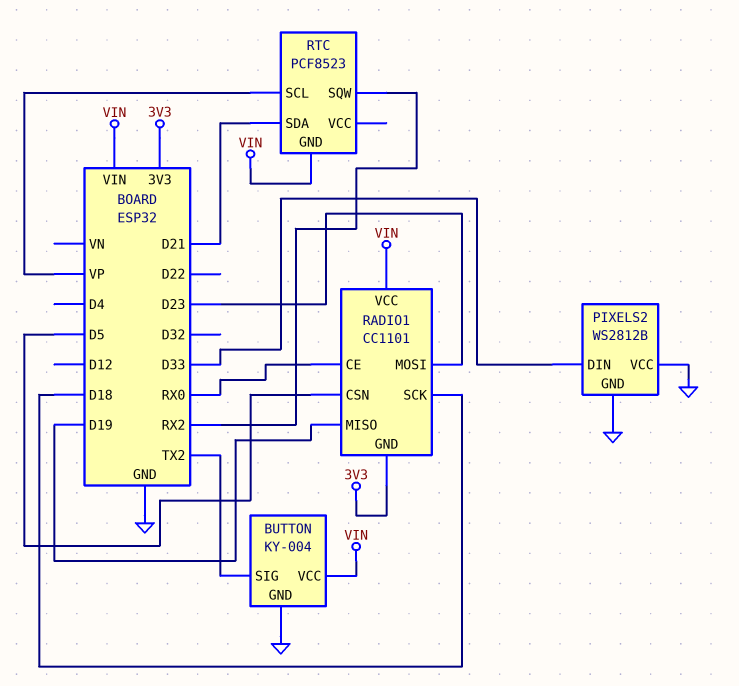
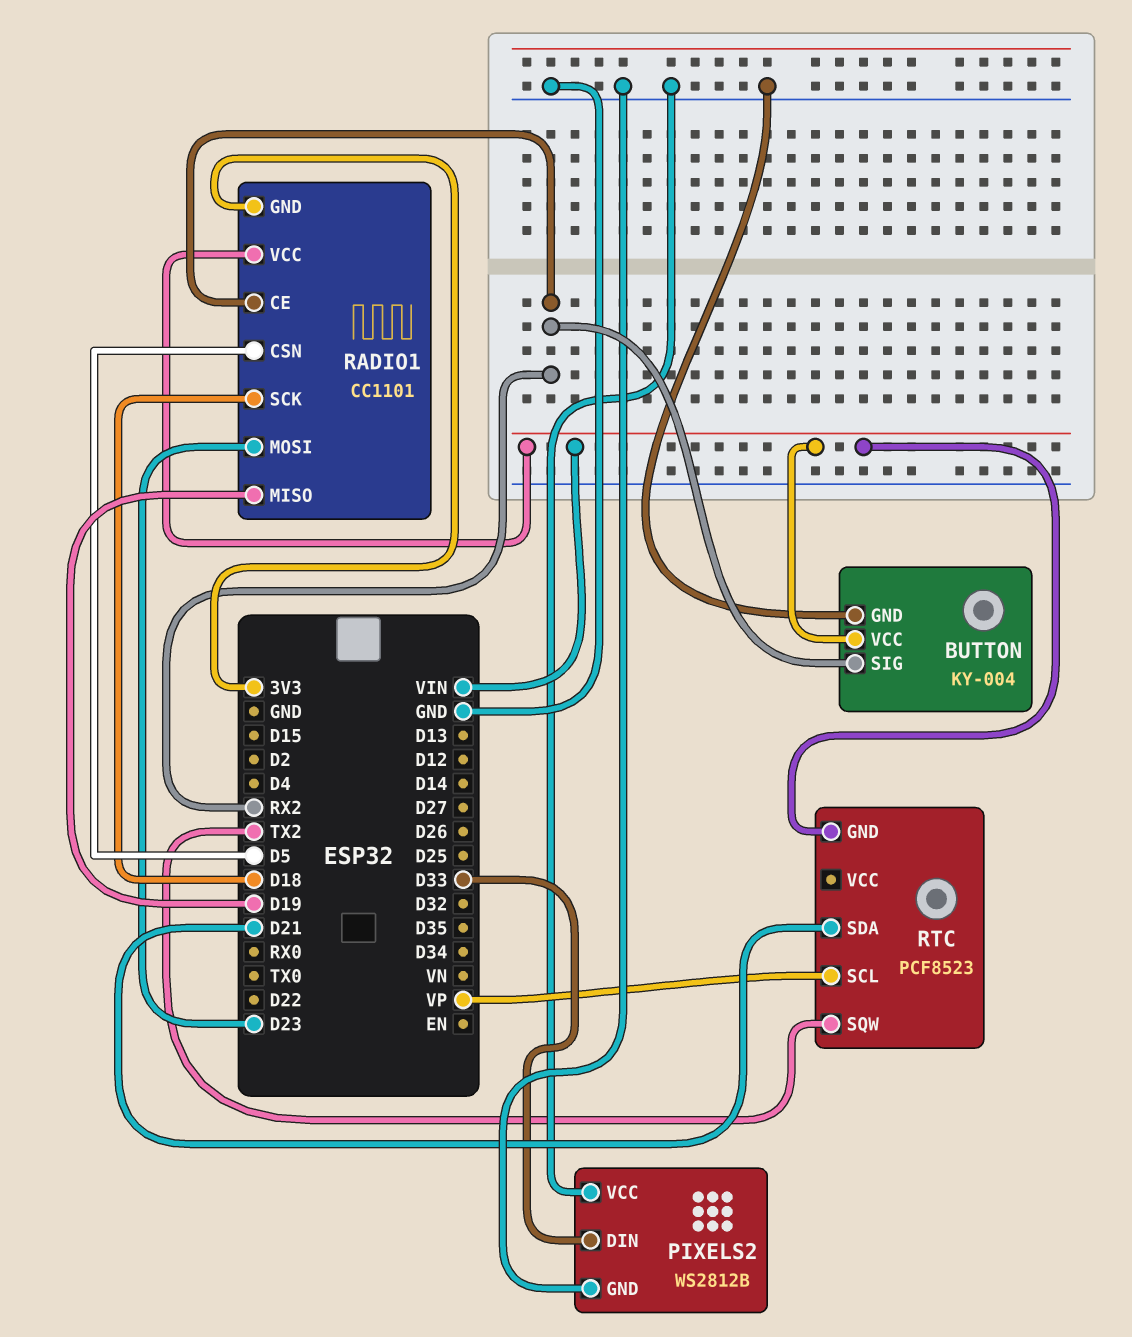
BUTTON pin SIG: TX2 -> RX2
RADIO1 pin CE: RX0 -> RX2
RTC pin SQW: RX2 -> TX2

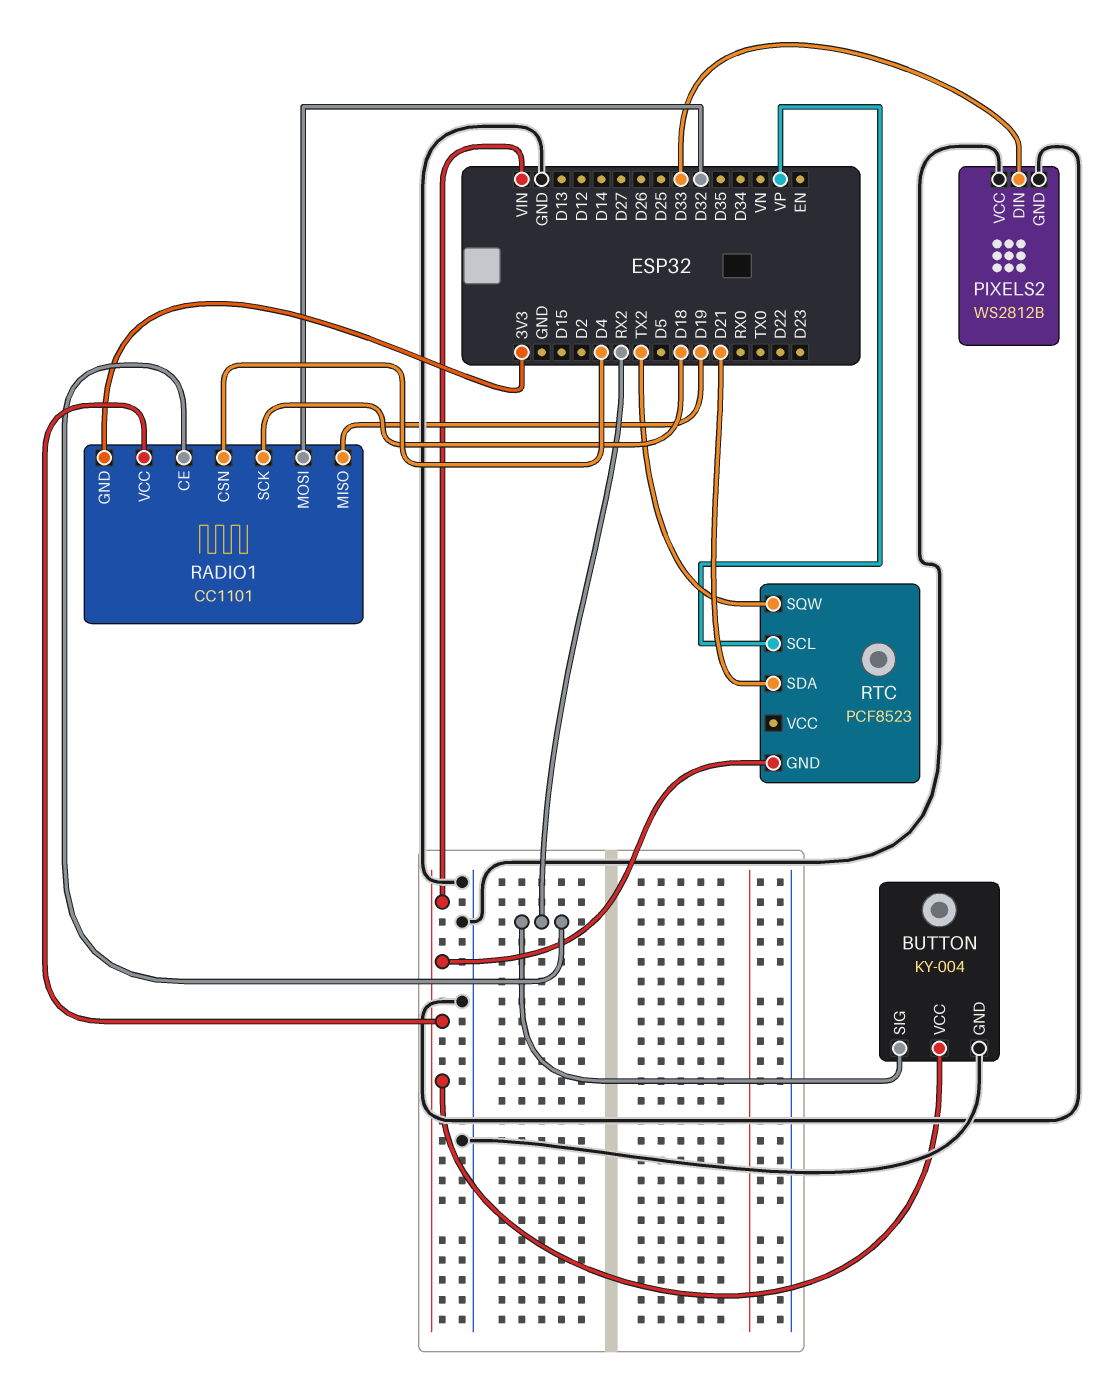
RADIO1 pin CSN: D5 -> D4
RADIO1 pin MOSI: D23 -> D32

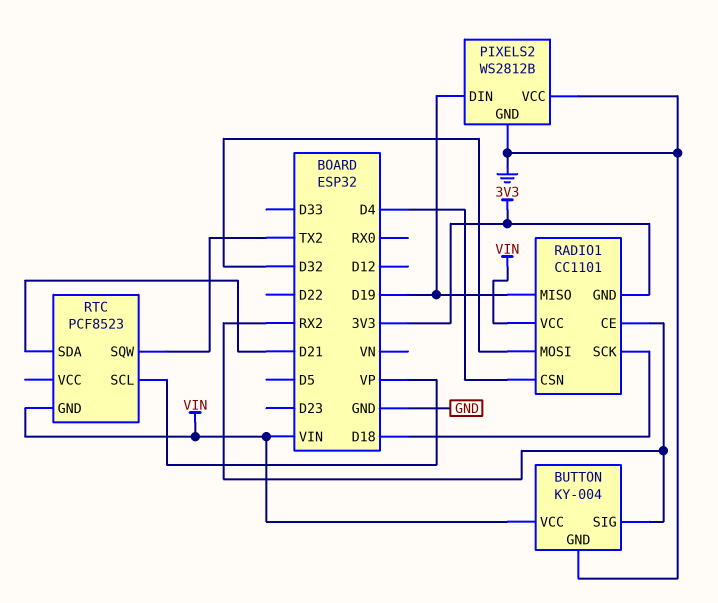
PIXELS2 pin DIN: D33 -> D19

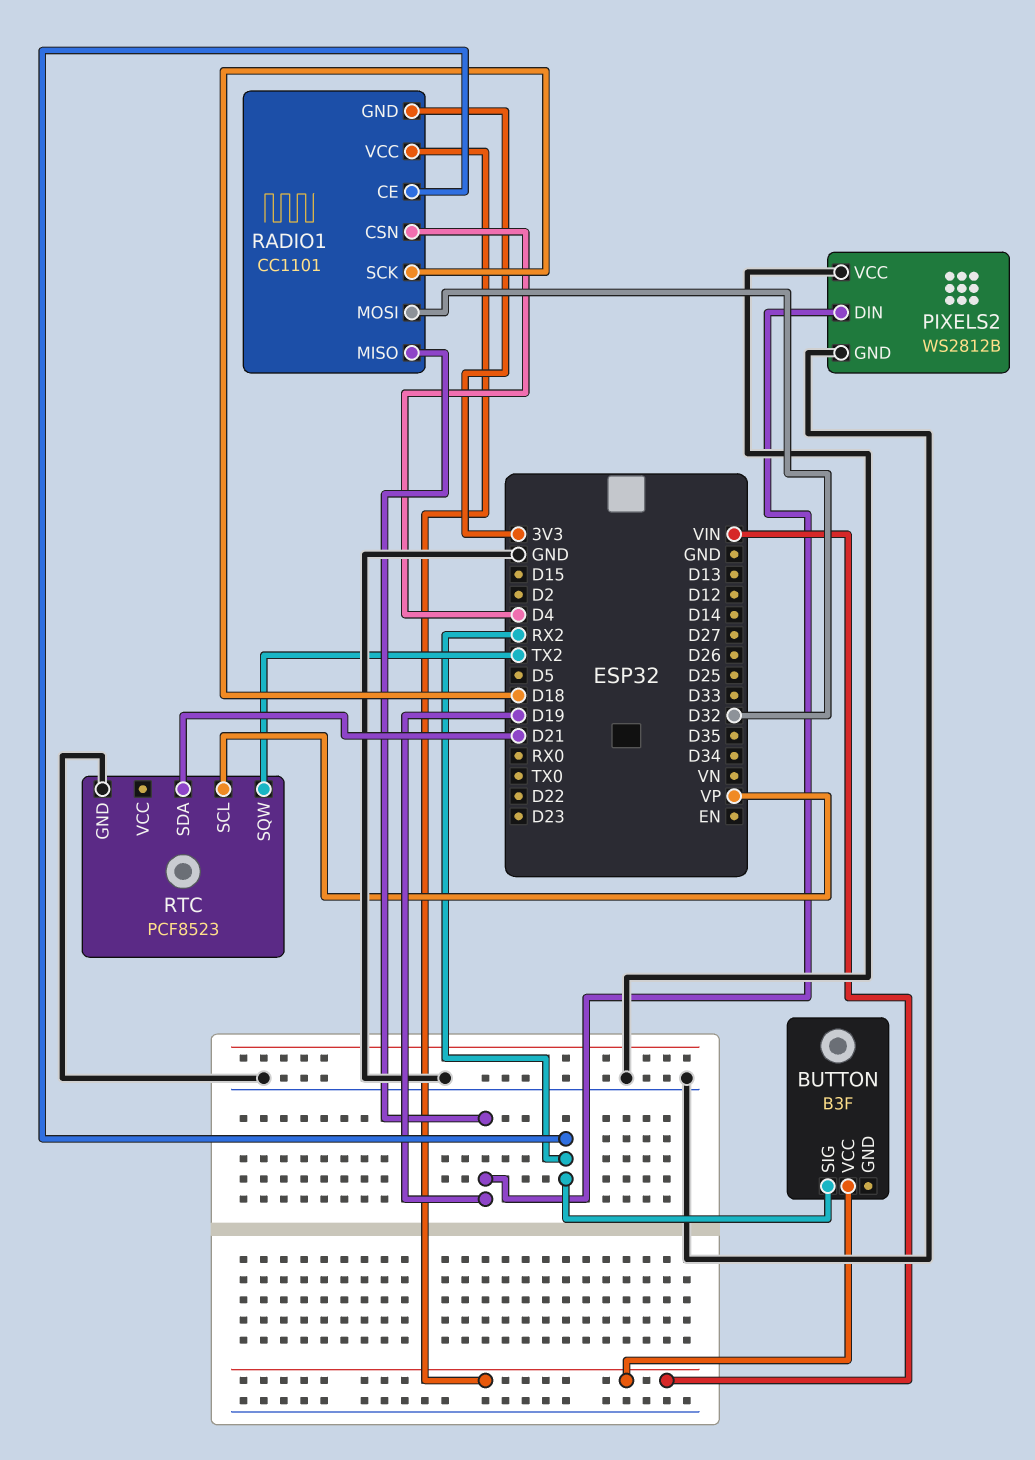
BUTTON: KY-004 -> B3F
BUTTON pin GND: GND -> none
RTC pin GND: VIN -> GND

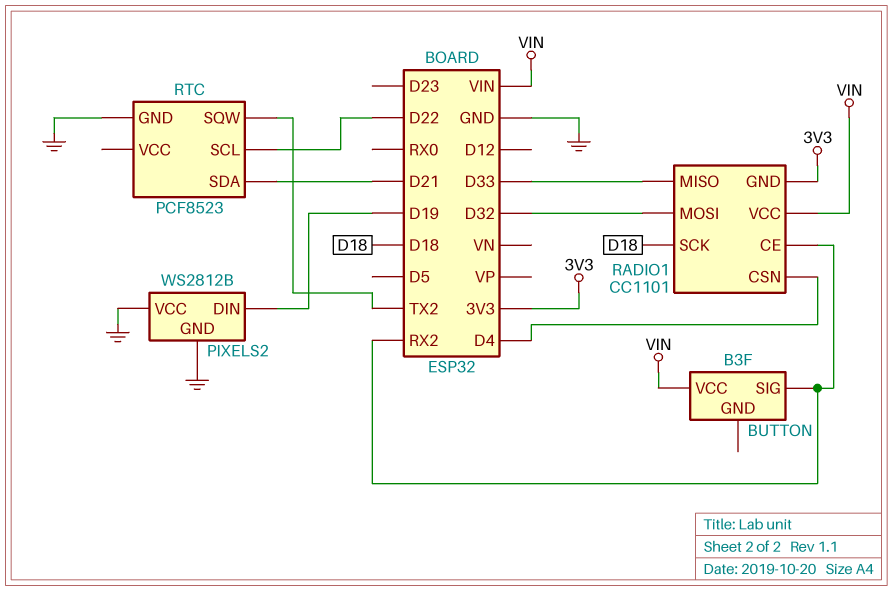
RADIO1 pin MISO: D19 -> D33
RTC pin SCL: VP -> D22

